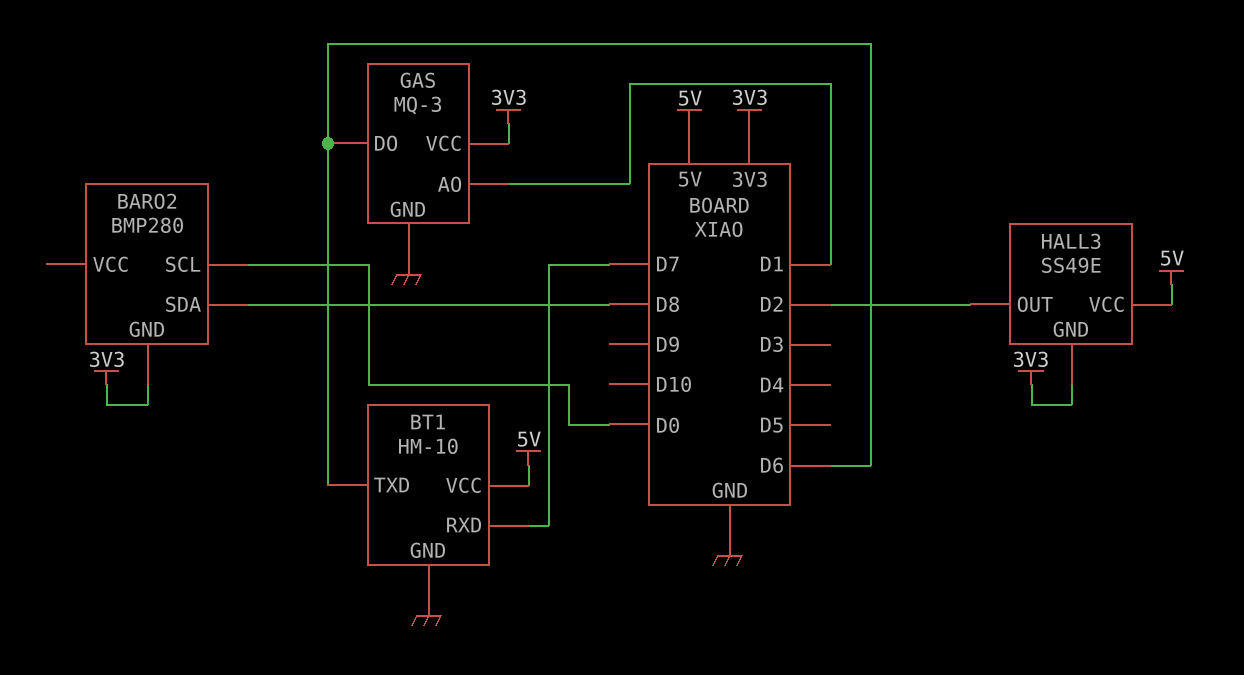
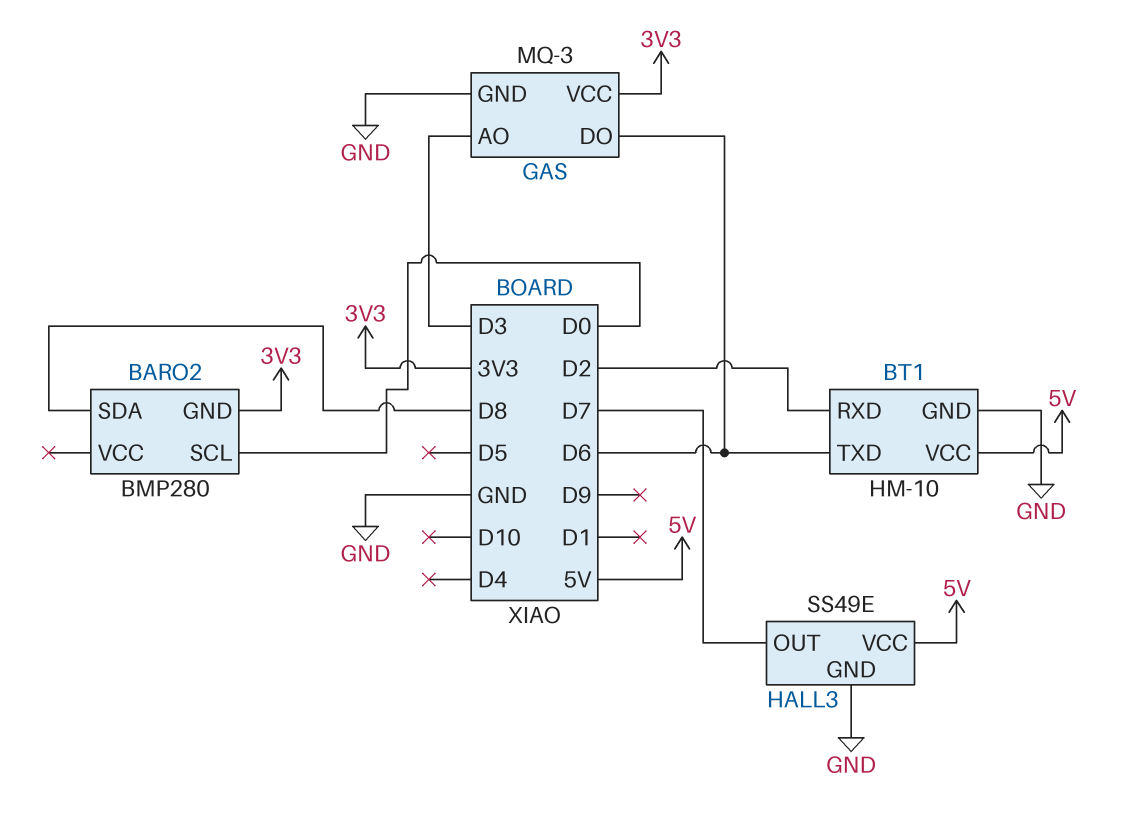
BT1 pin RXD: D7 -> D2
GAS pin AO: D1 -> D3
HALL3 pin GND: 3V3 -> GND
HALL3 pin OUT: D2 -> D7

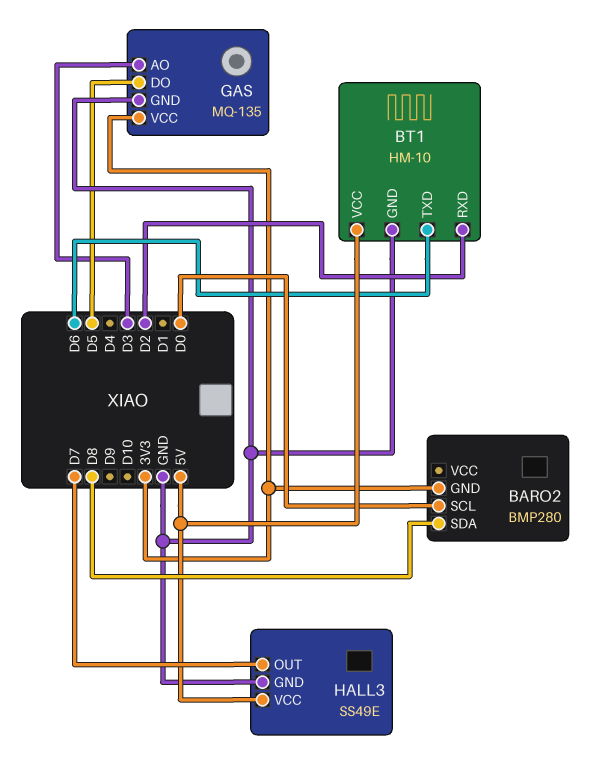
GAS: MQ-3 -> MQ-135
GAS pin DO: D6 -> D5

